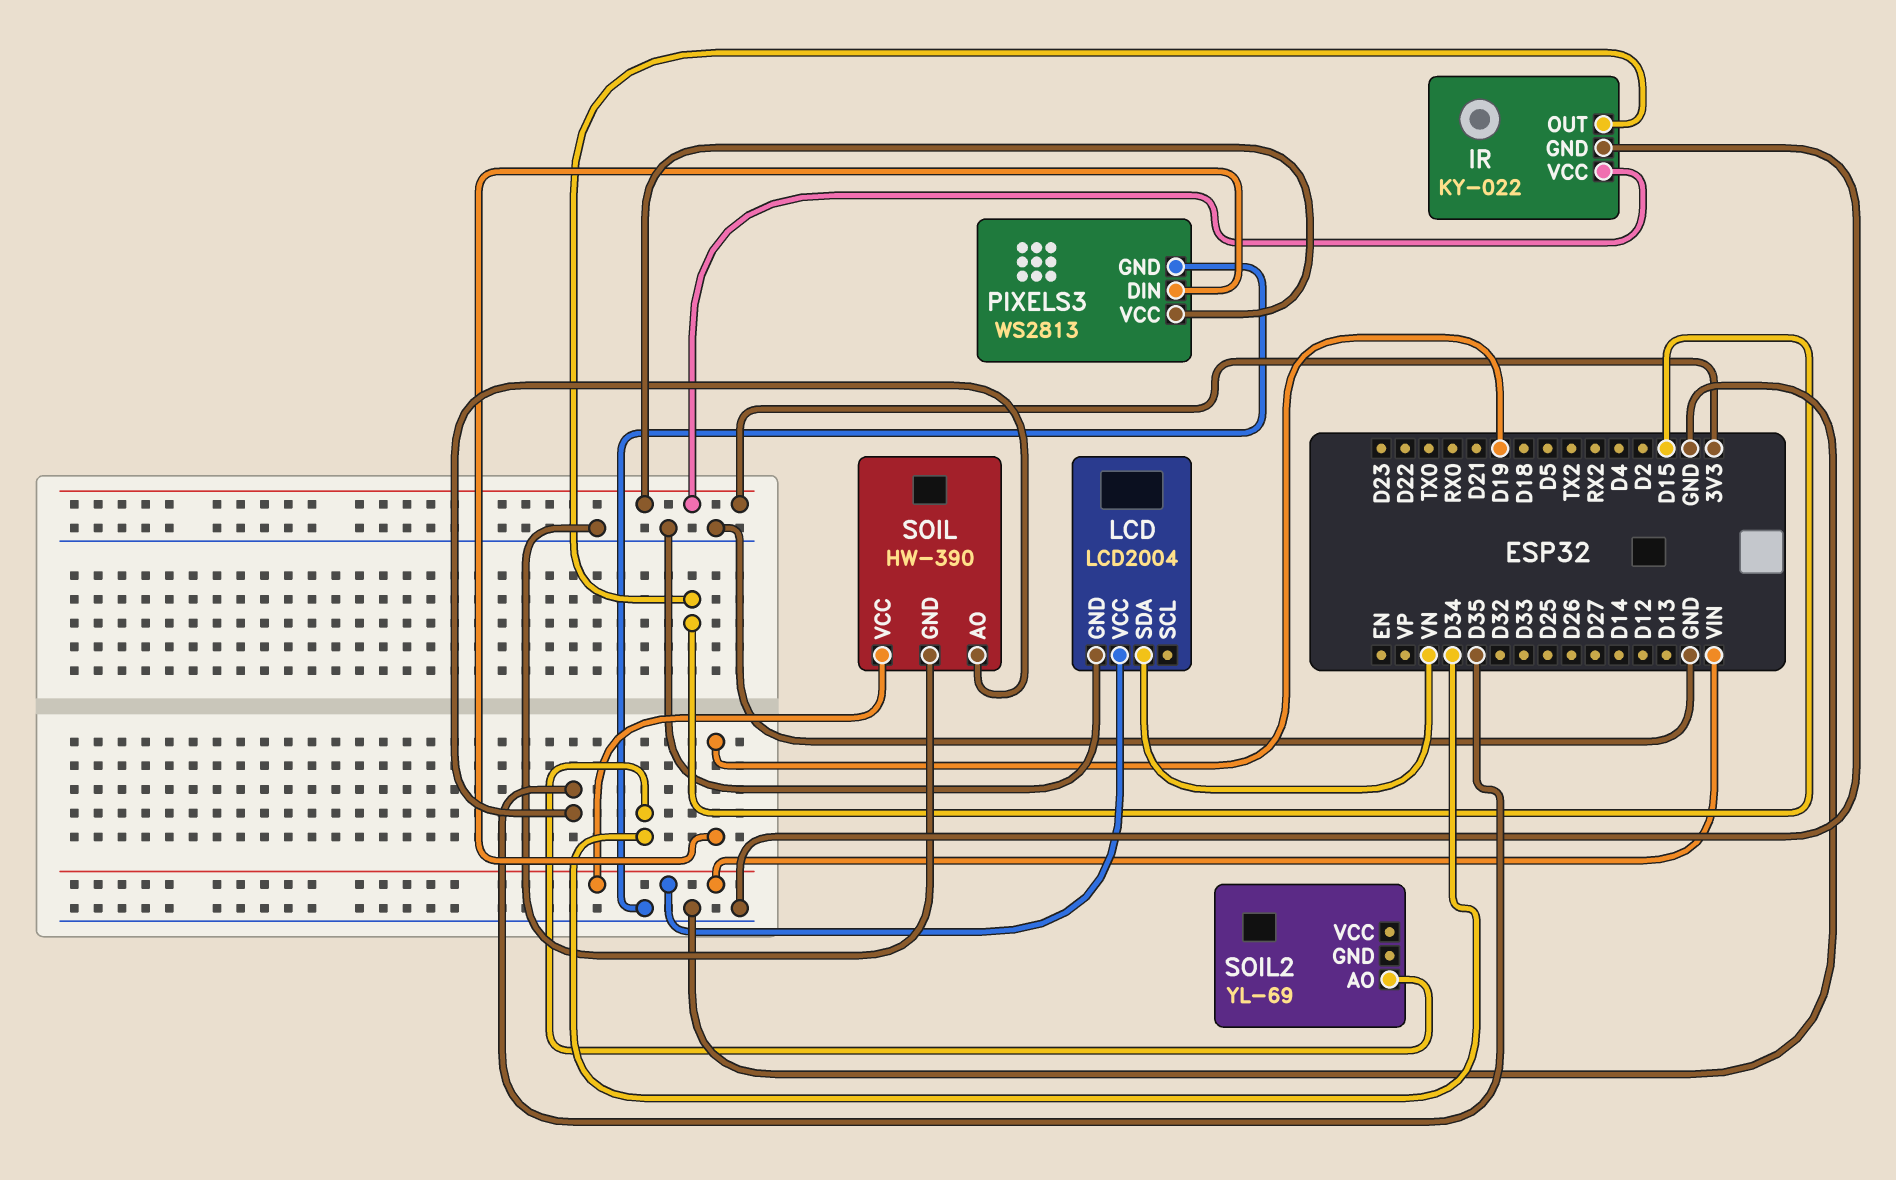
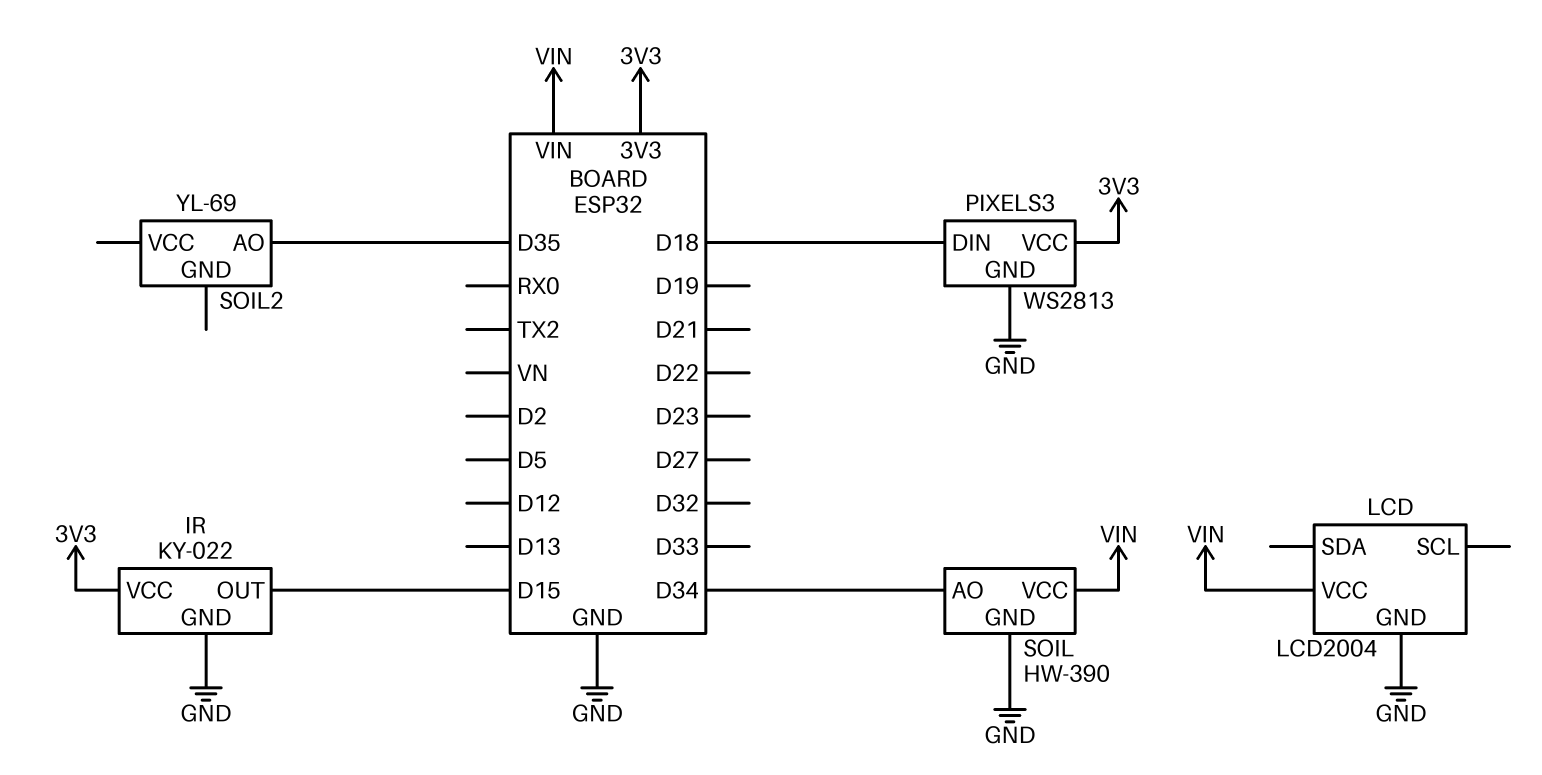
LCD pin SDA: VN -> none
PIXELS3 pin DIN: D19 -> D18
SOIL pin AO: D35 -> D34
SOIL2 pin AO: D34 -> D35

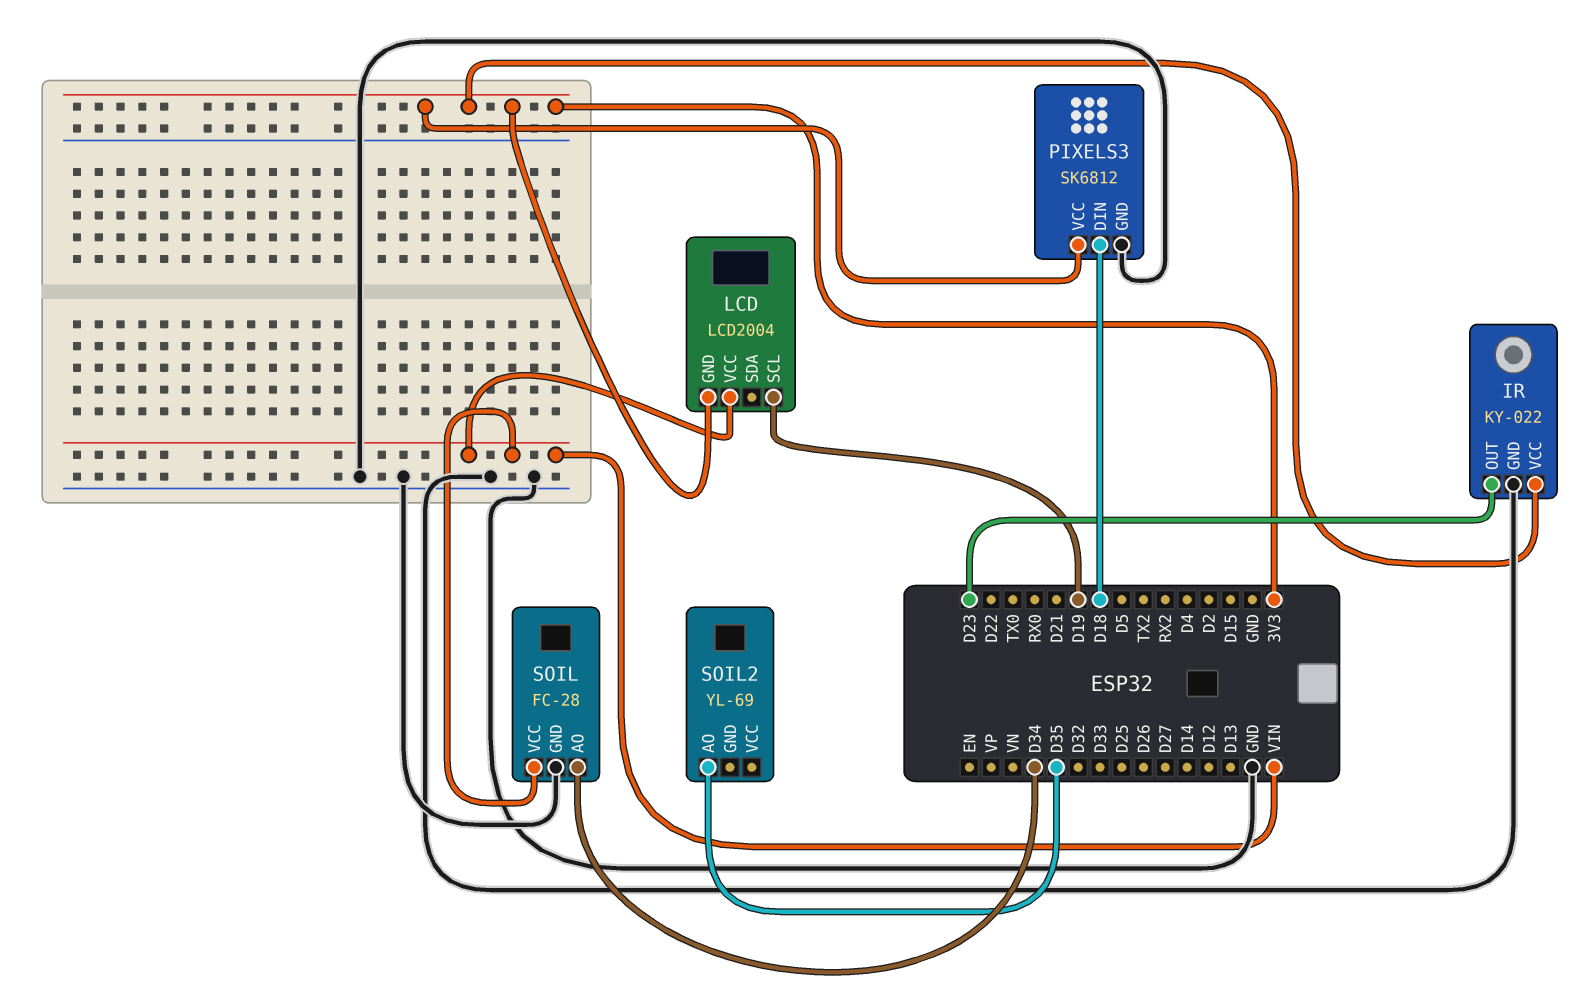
IR pin OUT: D15 -> D23
LCD pin GND: GND -> 3V3
LCD pin SCL: none -> D19
PIXELS3: WS2813 -> SK6812
SOIL: HW-390 -> FC-28

